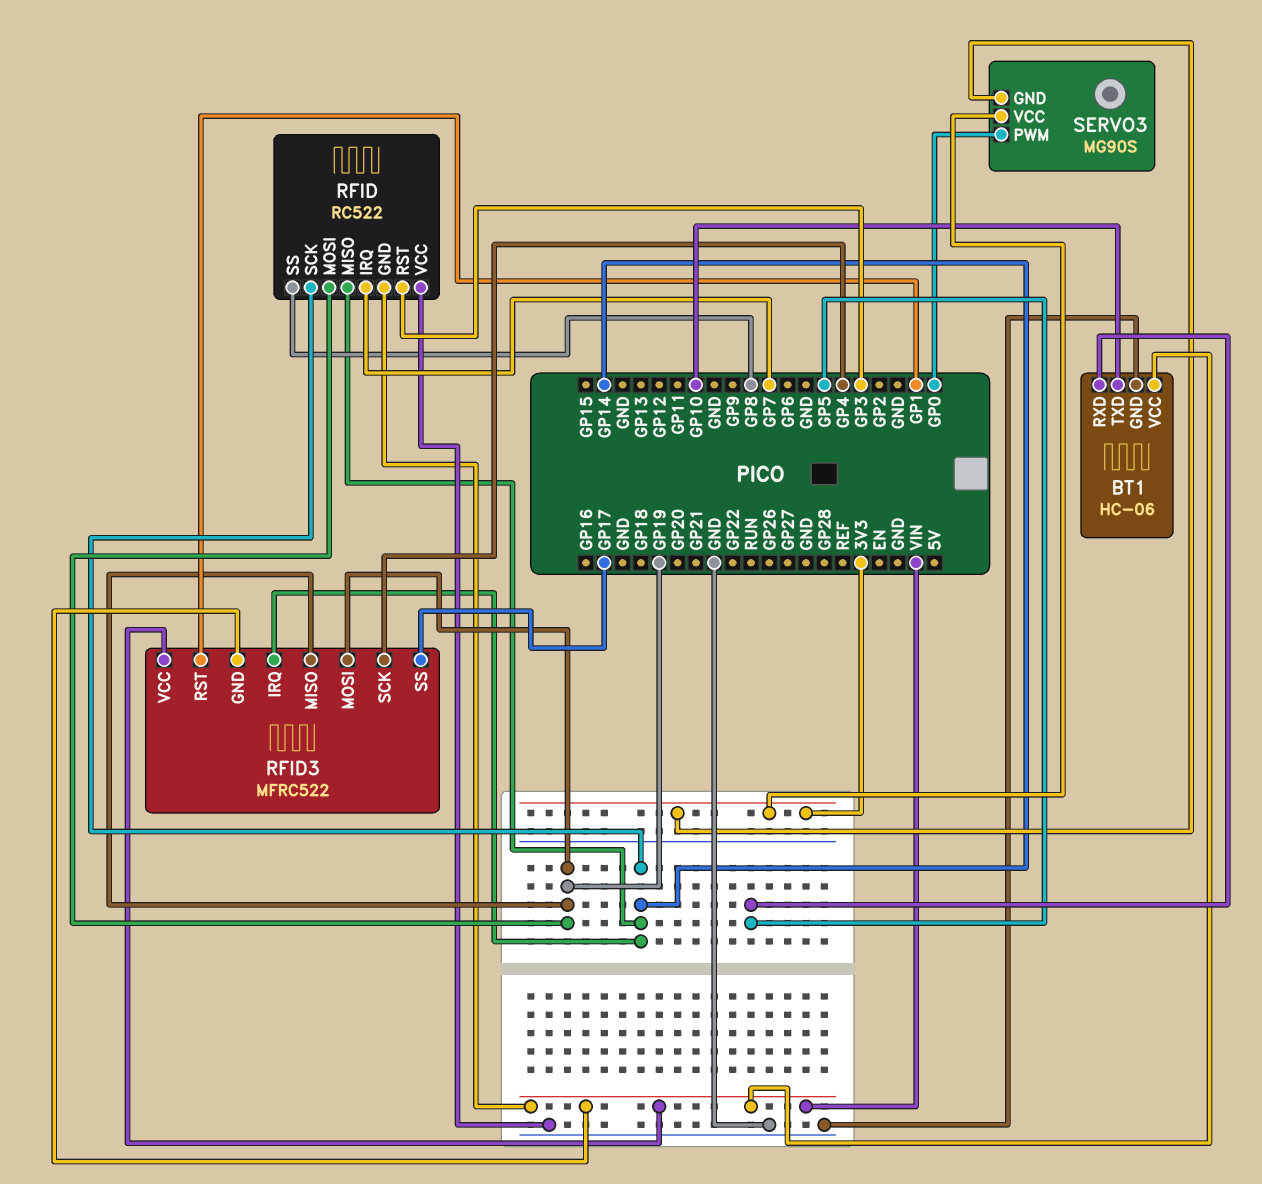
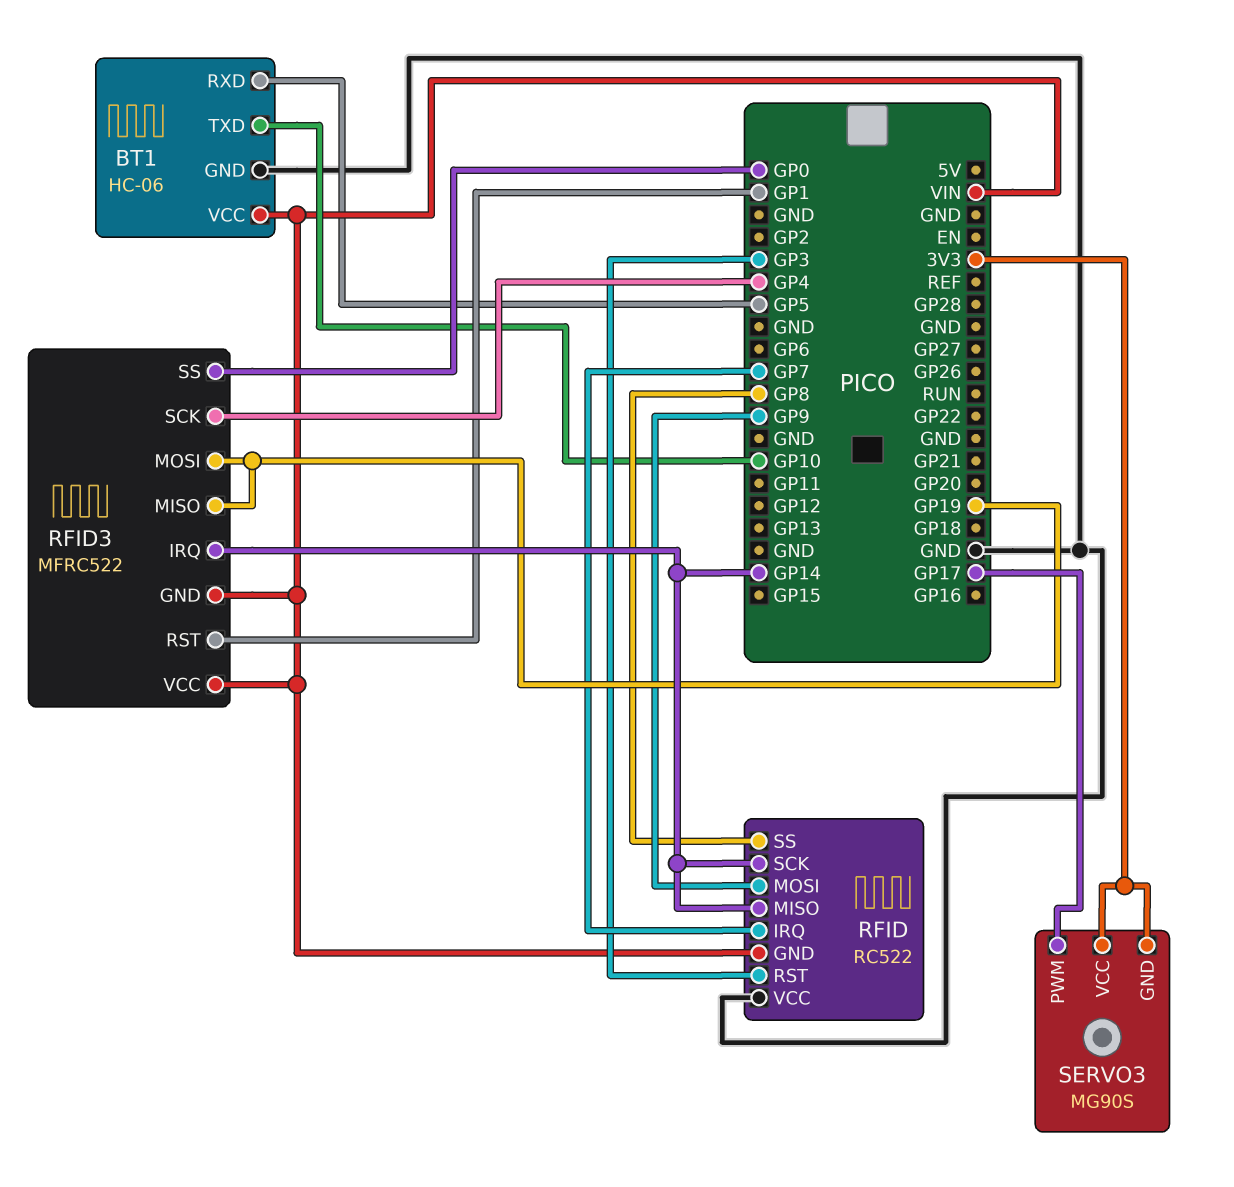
RFID pin MOSI: GP19 -> GP9
RFID3 pin SS: GP17 -> GP0
SERVO3 pin PWM: GP0 -> GP17

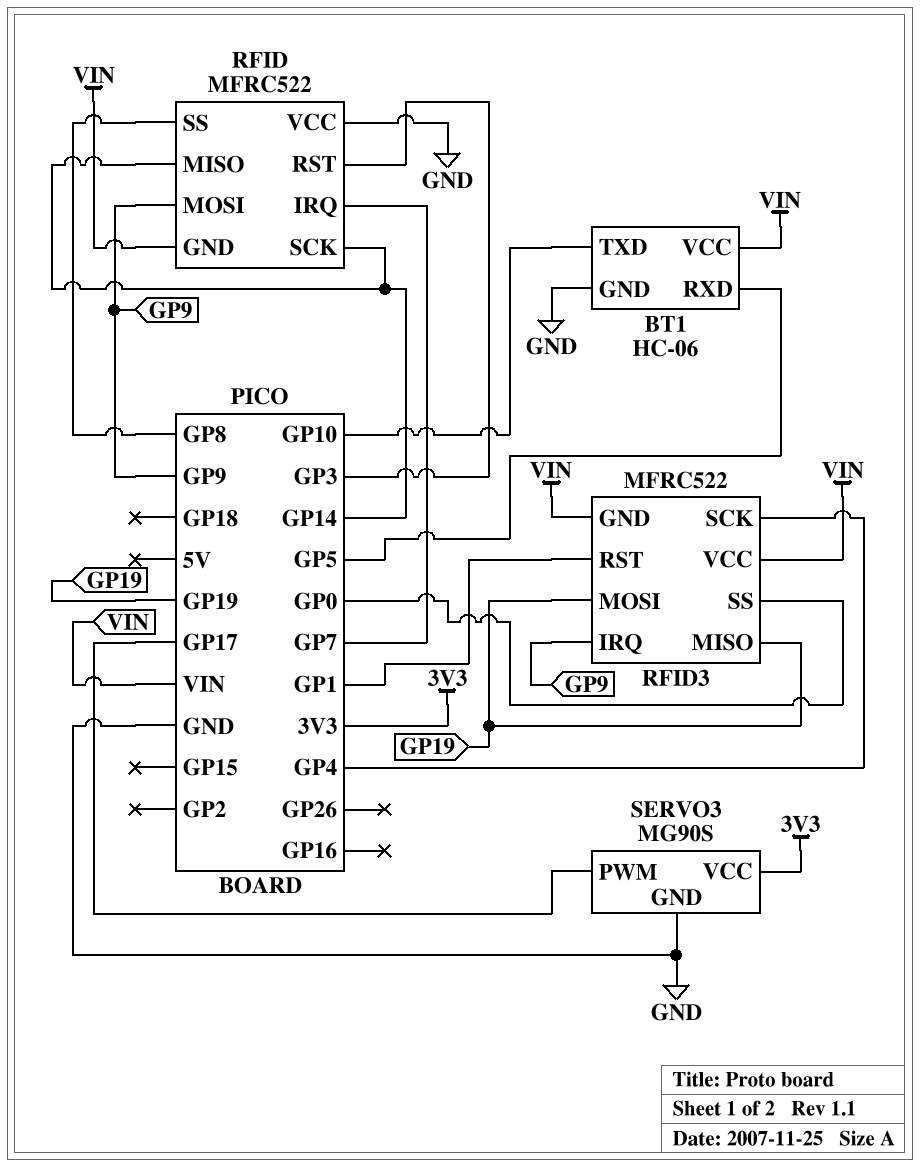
RFID: RC522 -> MFRC522
RFID3 pin IRQ: GP14 -> GP9
SERVO3 pin GND: 3V3 -> GND

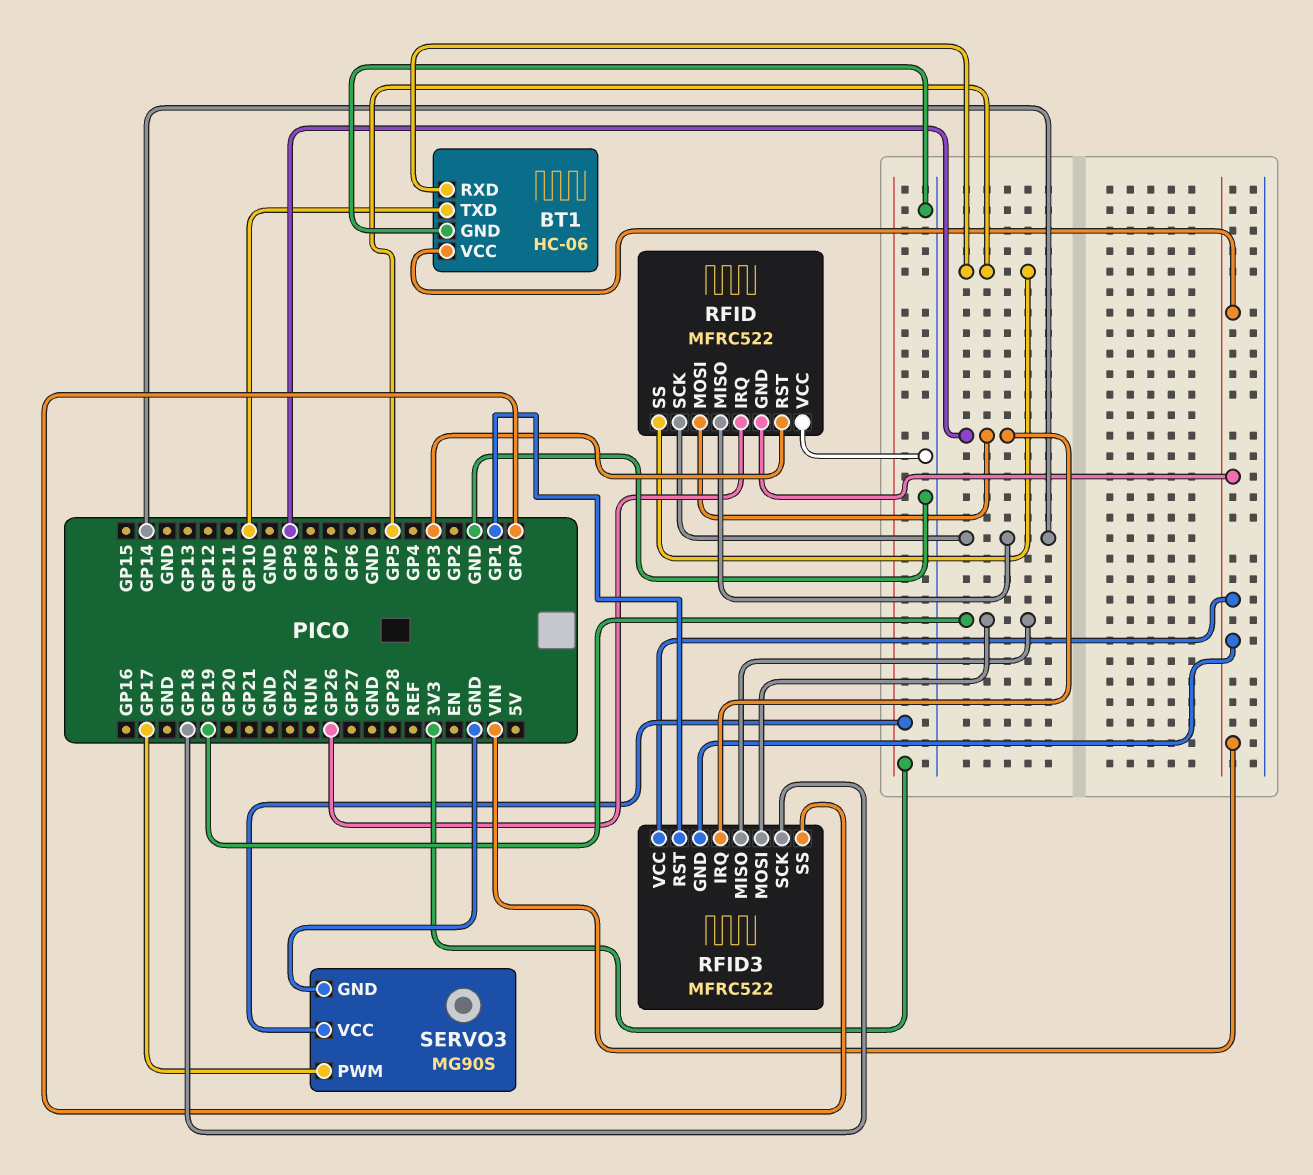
RFID pin IRQ: GP7 -> GP26
RFID pin SS: GP8 -> GP5
RFID3 pin SCK: GP4 -> GP18

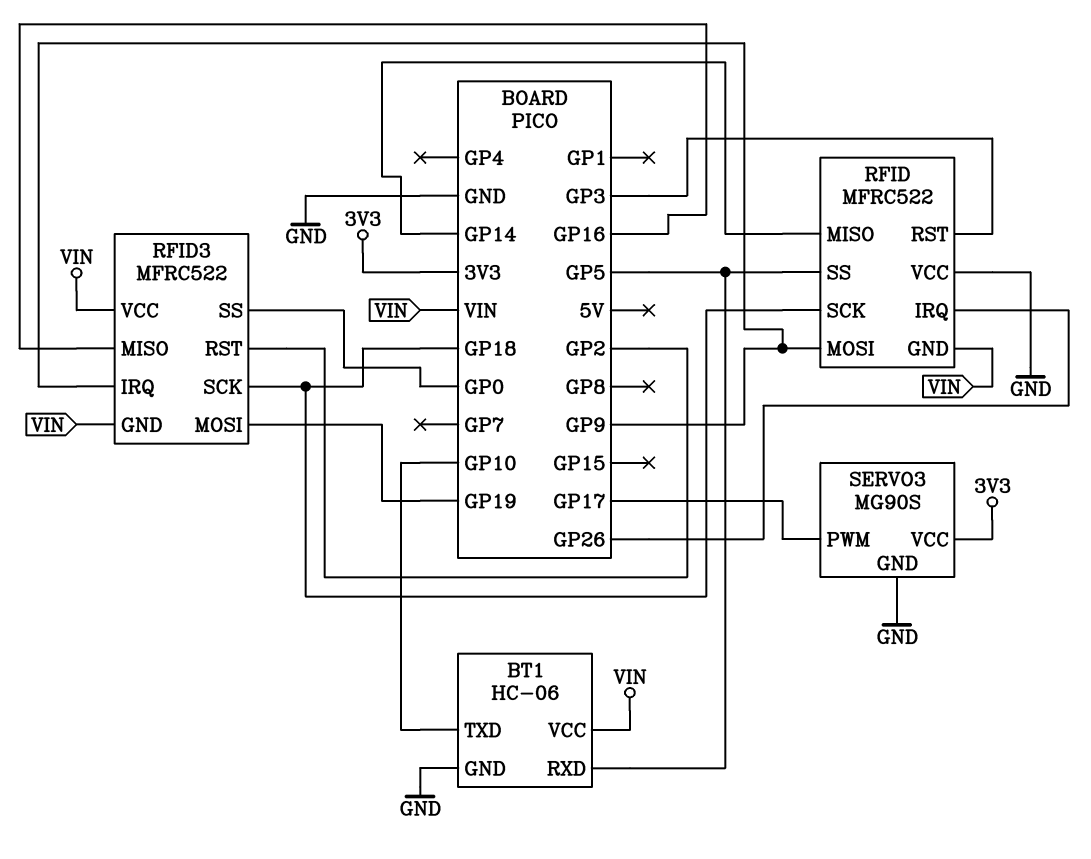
RFID pin SCK: GP14 -> GP18
RFID3 pin MISO: GP19 -> GP16
RFID3 pin RST: GP1 -> GP2

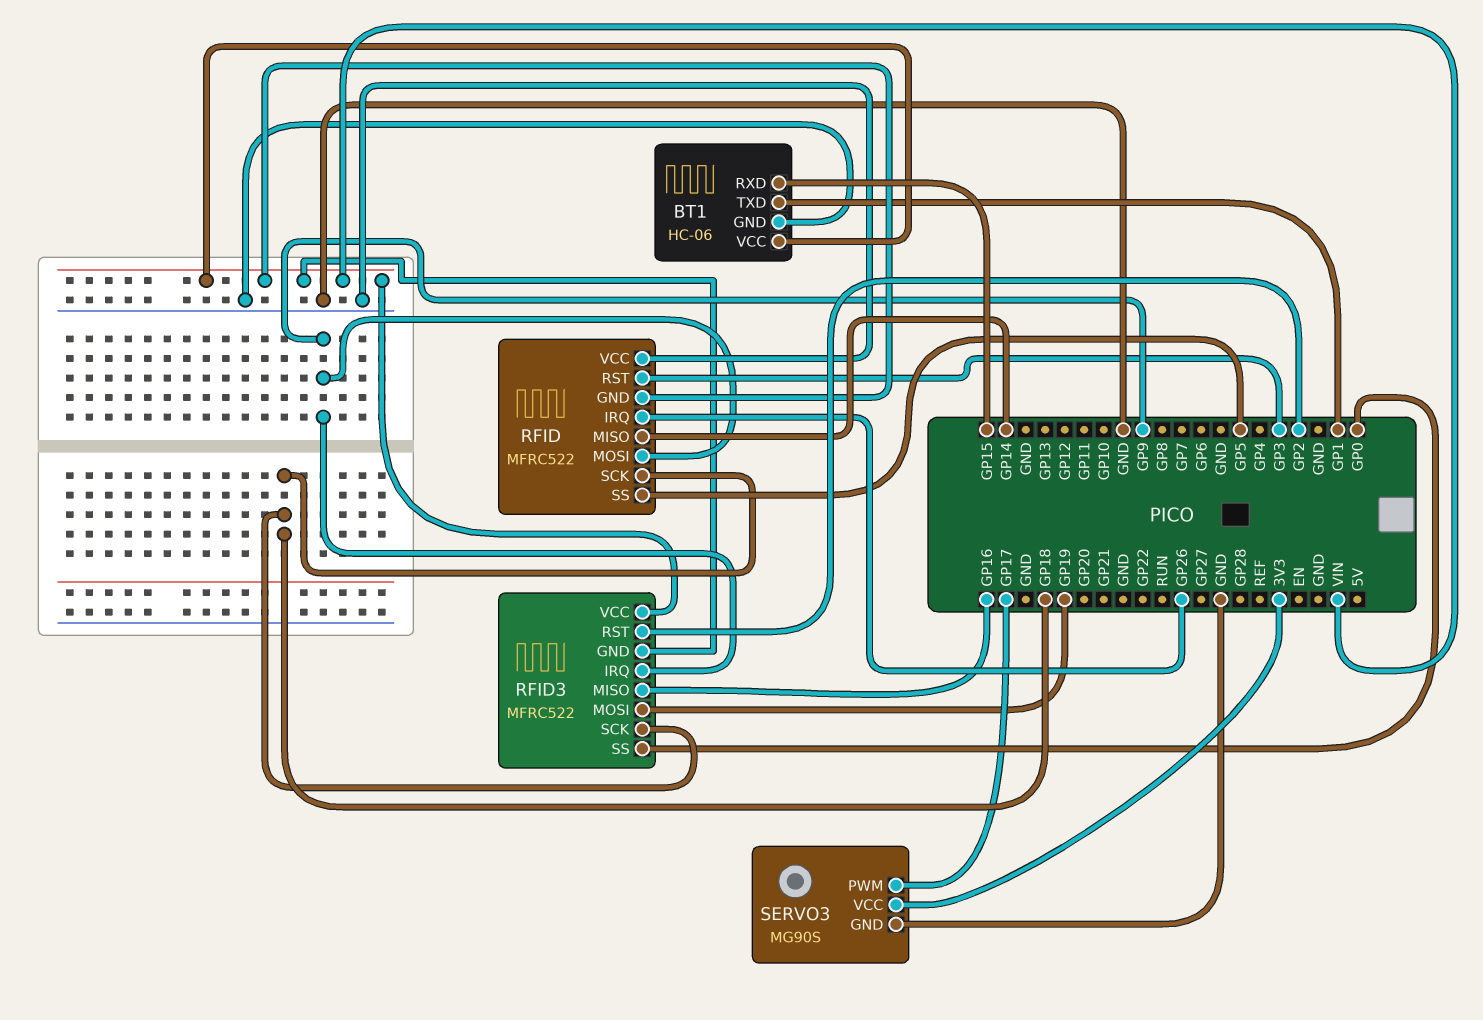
BT1 pin RXD: GP5 -> GP15
BT1 pin TXD: GP10 -> GP1

